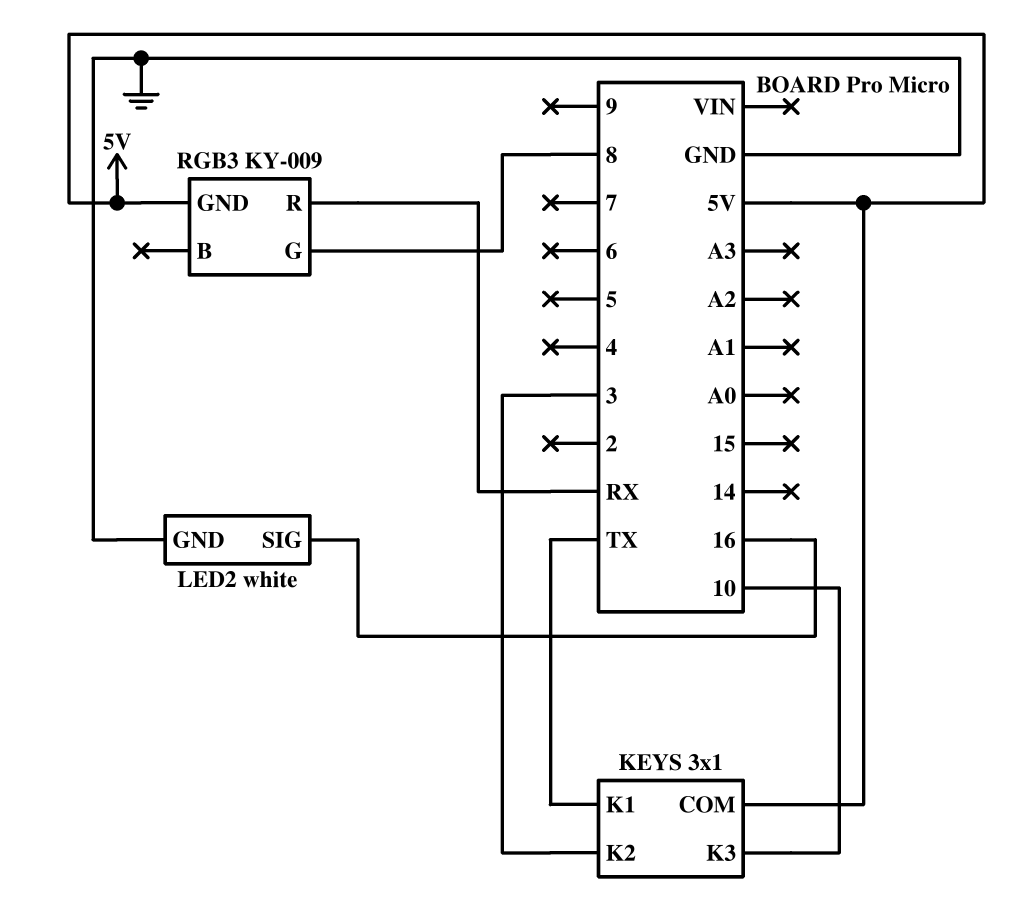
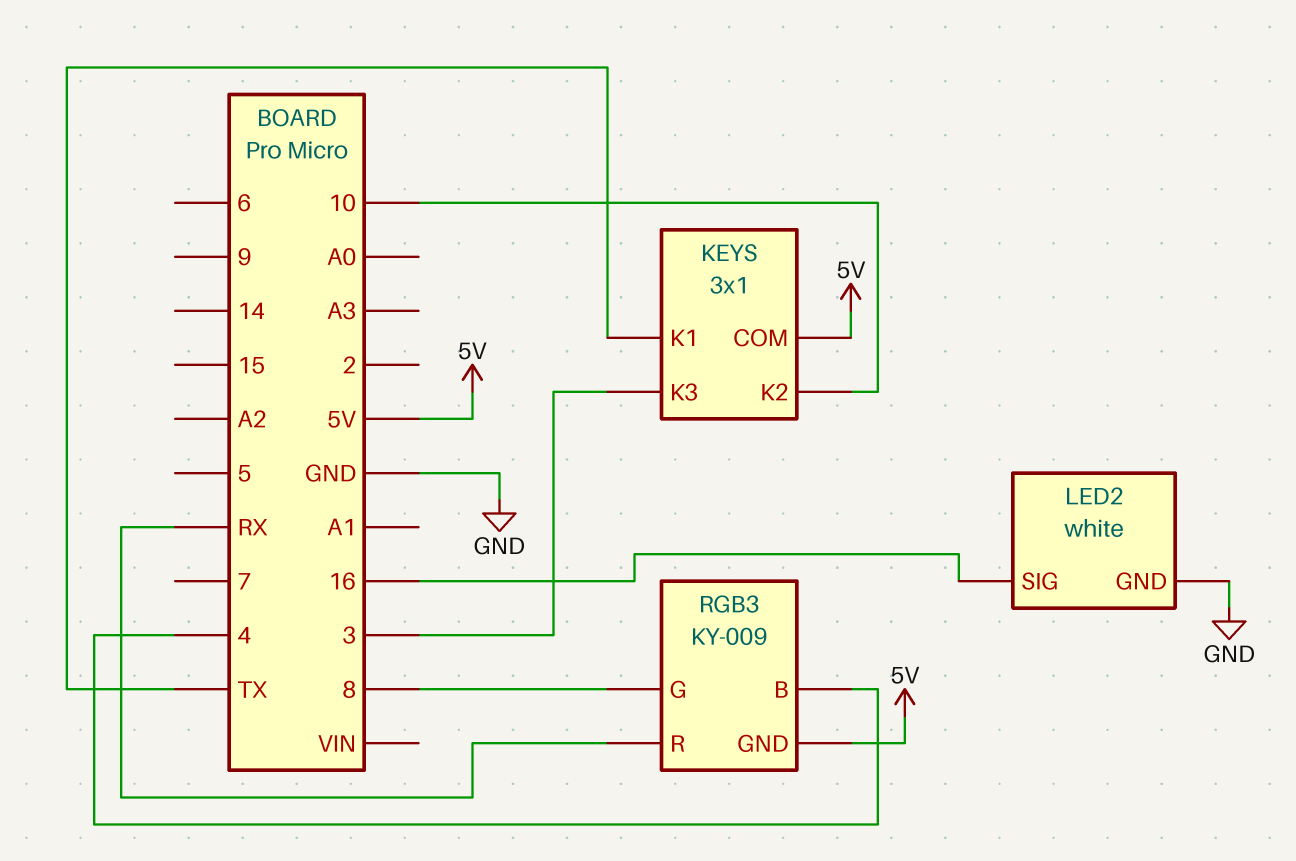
KEYS pin K2: 3 -> 10
KEYS pin K3: 10 -> 3
RGB3 pin B: none -> 4

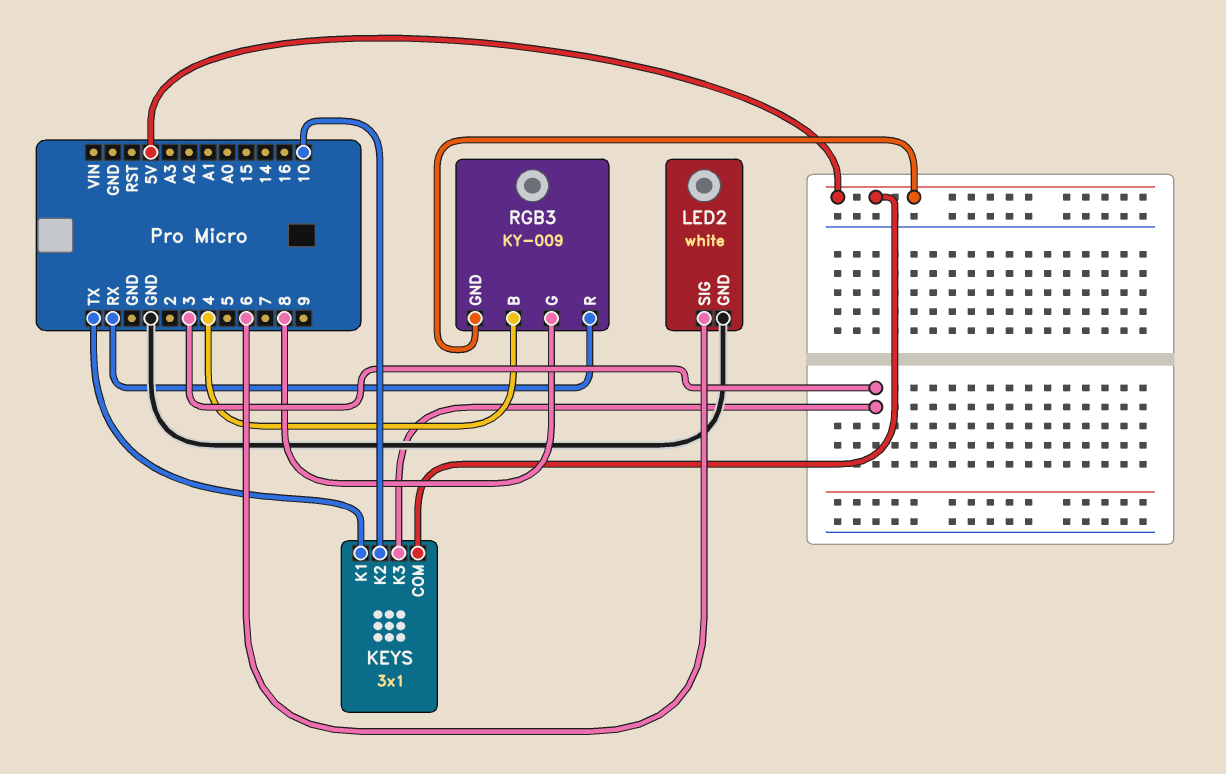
LED2 pin SIG: 16 -> 6

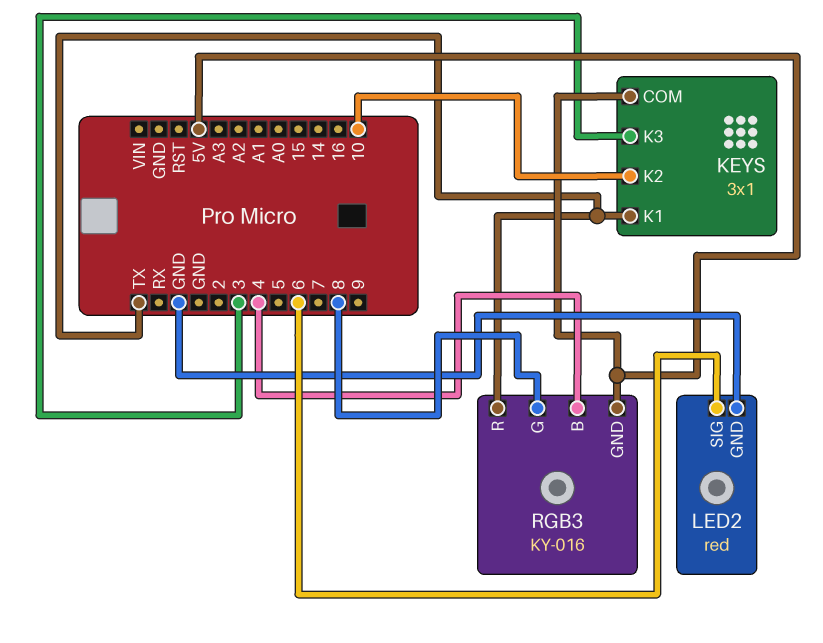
LED2: white -> red
RGB3: KY-009 -> KY-016
RGB3 pin R: RX -> TX

